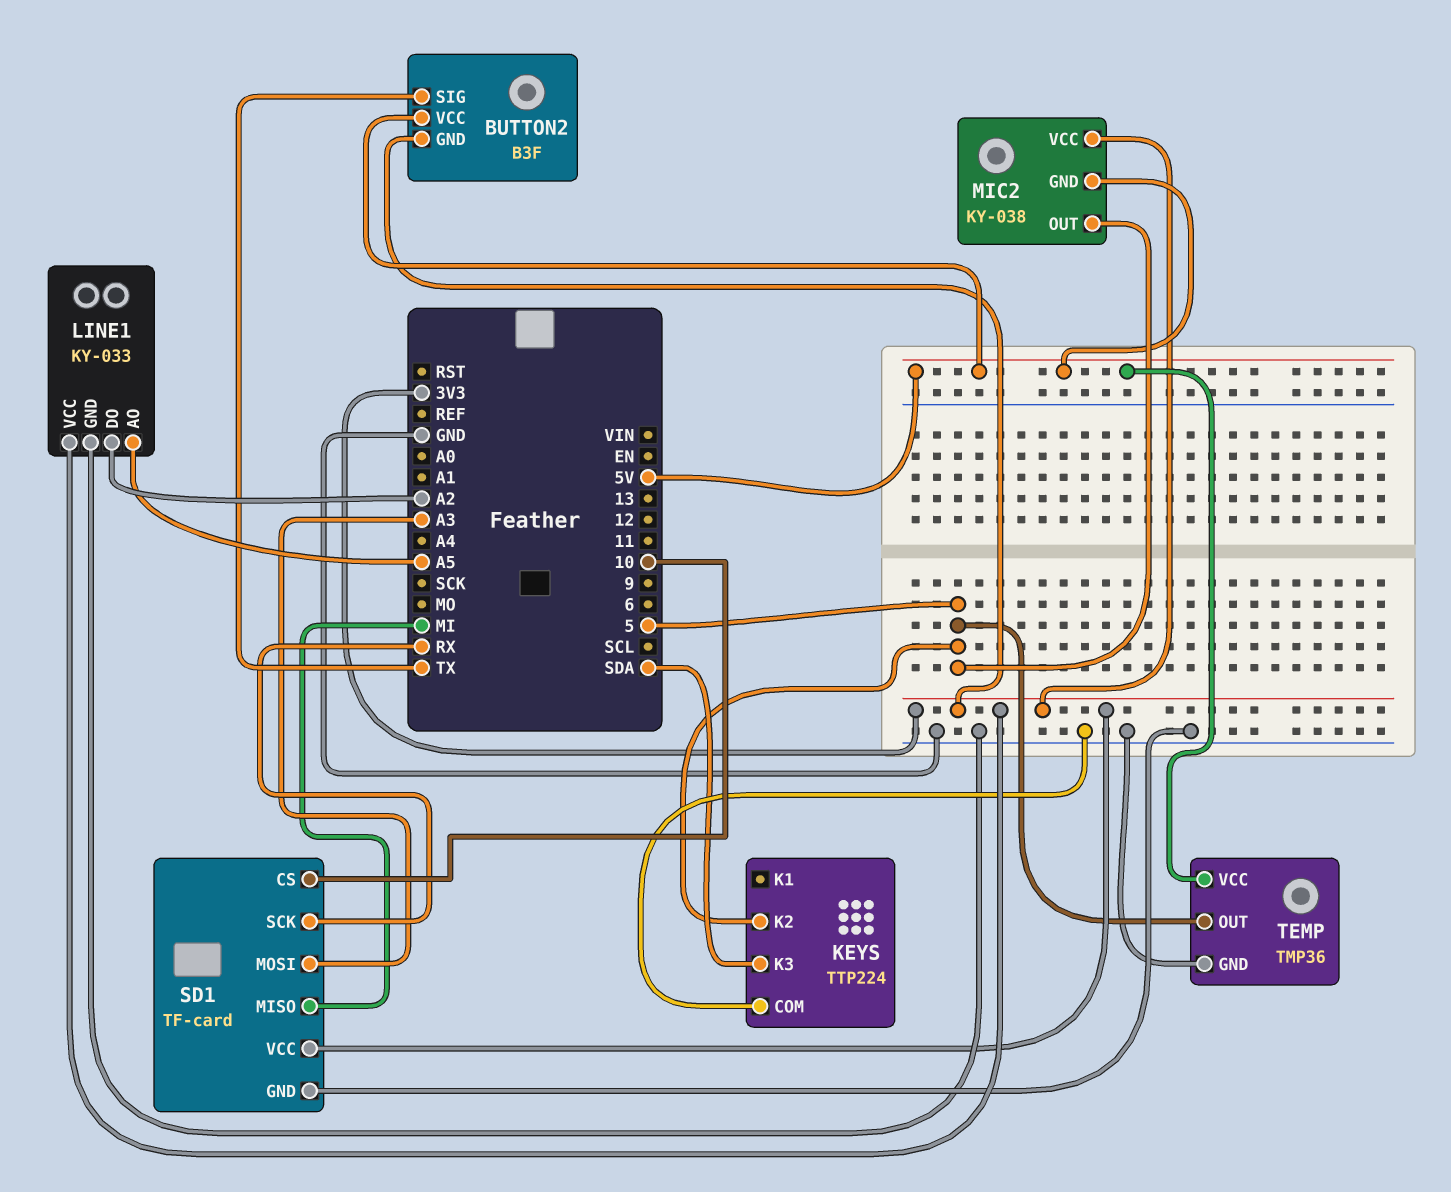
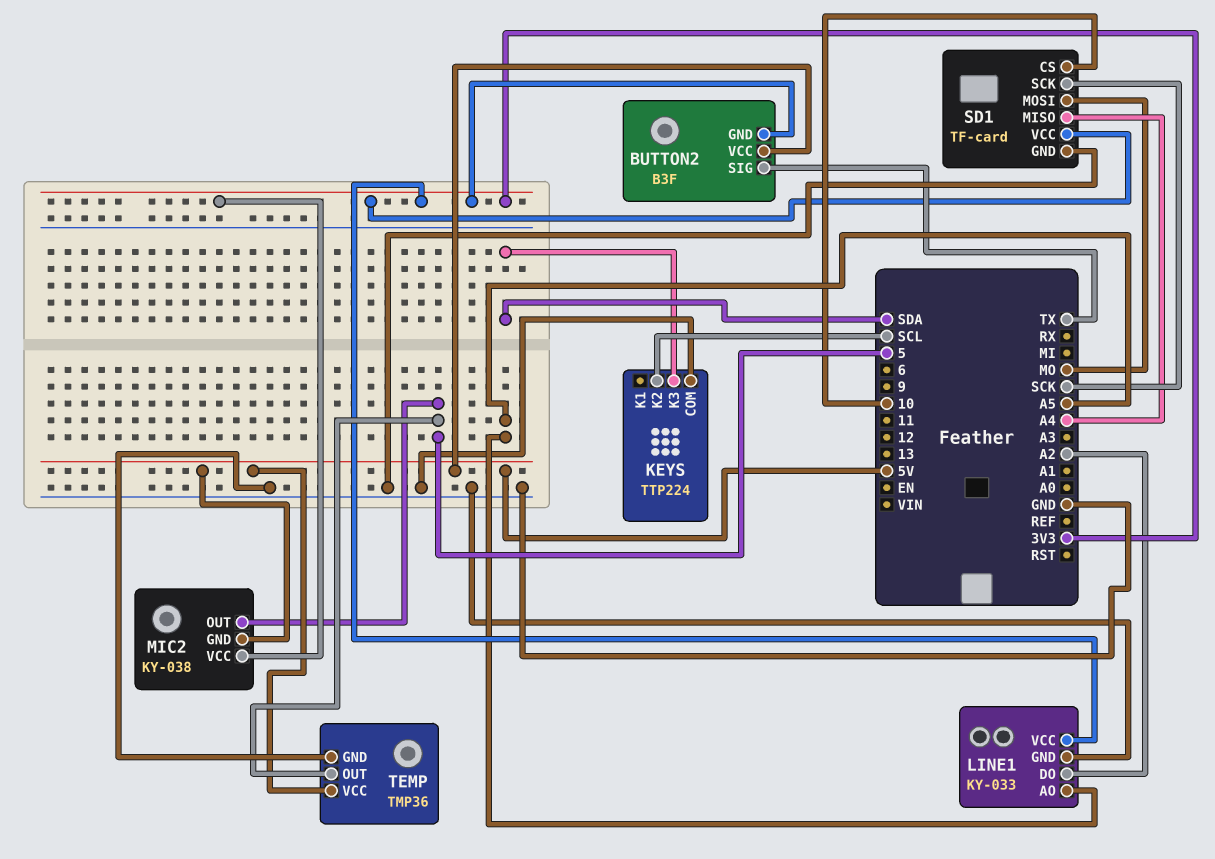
KEYS pin K2: 5 -> SCL
SD1 pin MISO: MI -> A4
SD1 pin MOSI: A3 -> MO
SD1 pin SCK: RX -> SCK

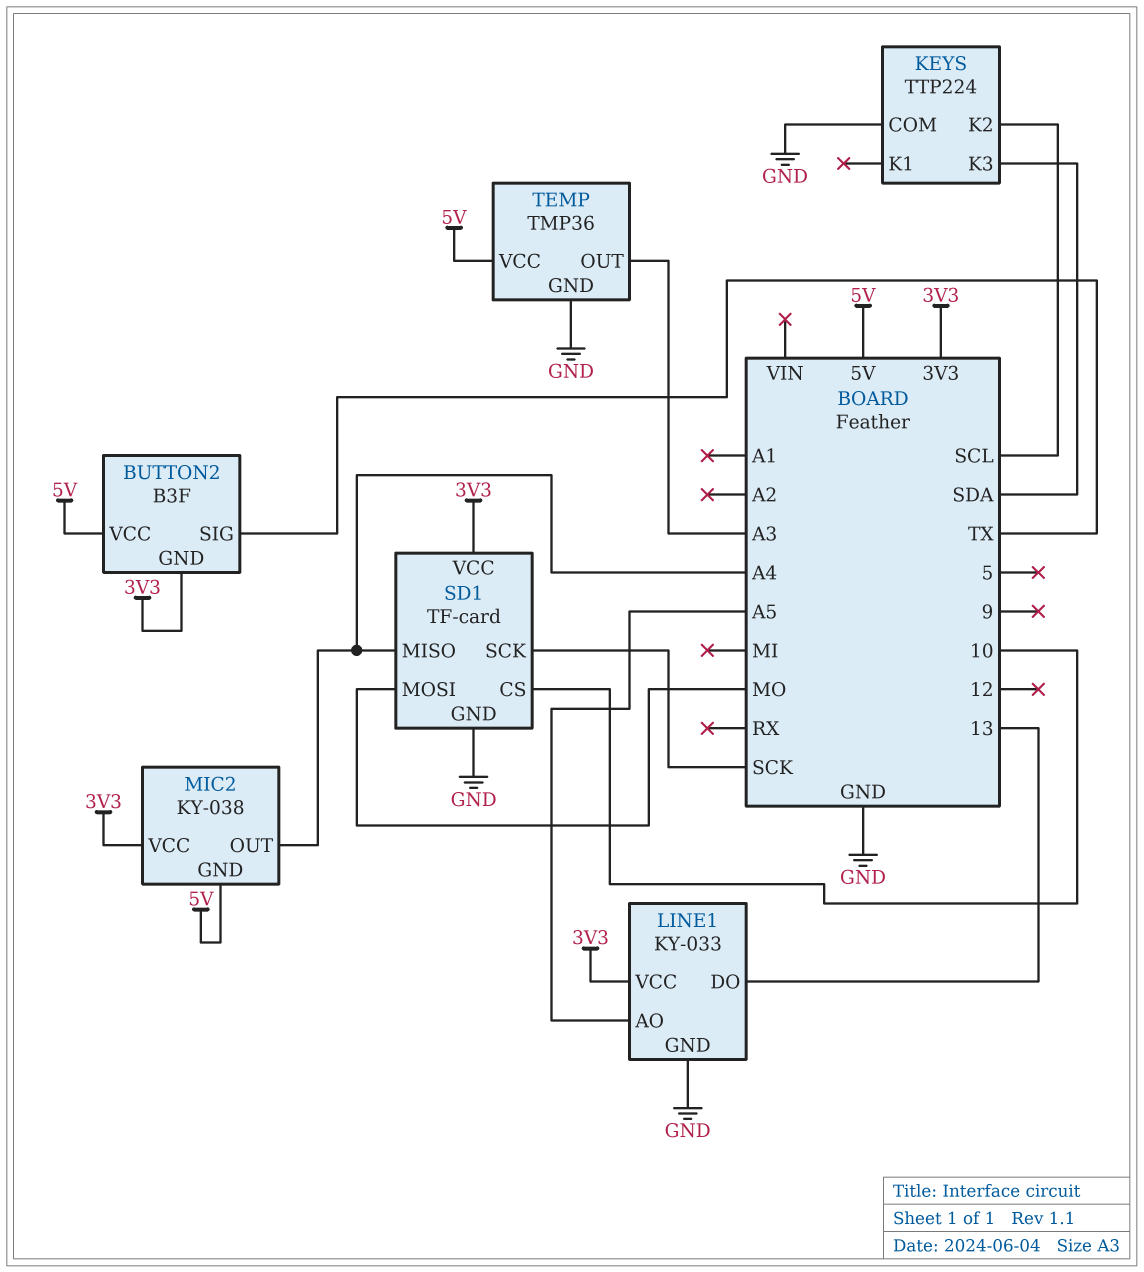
LINE1 pin DO: A2 -> 13
MIC2 pin OUT: 5 -> A4
TEMP pin OUT: 5 -> A3

